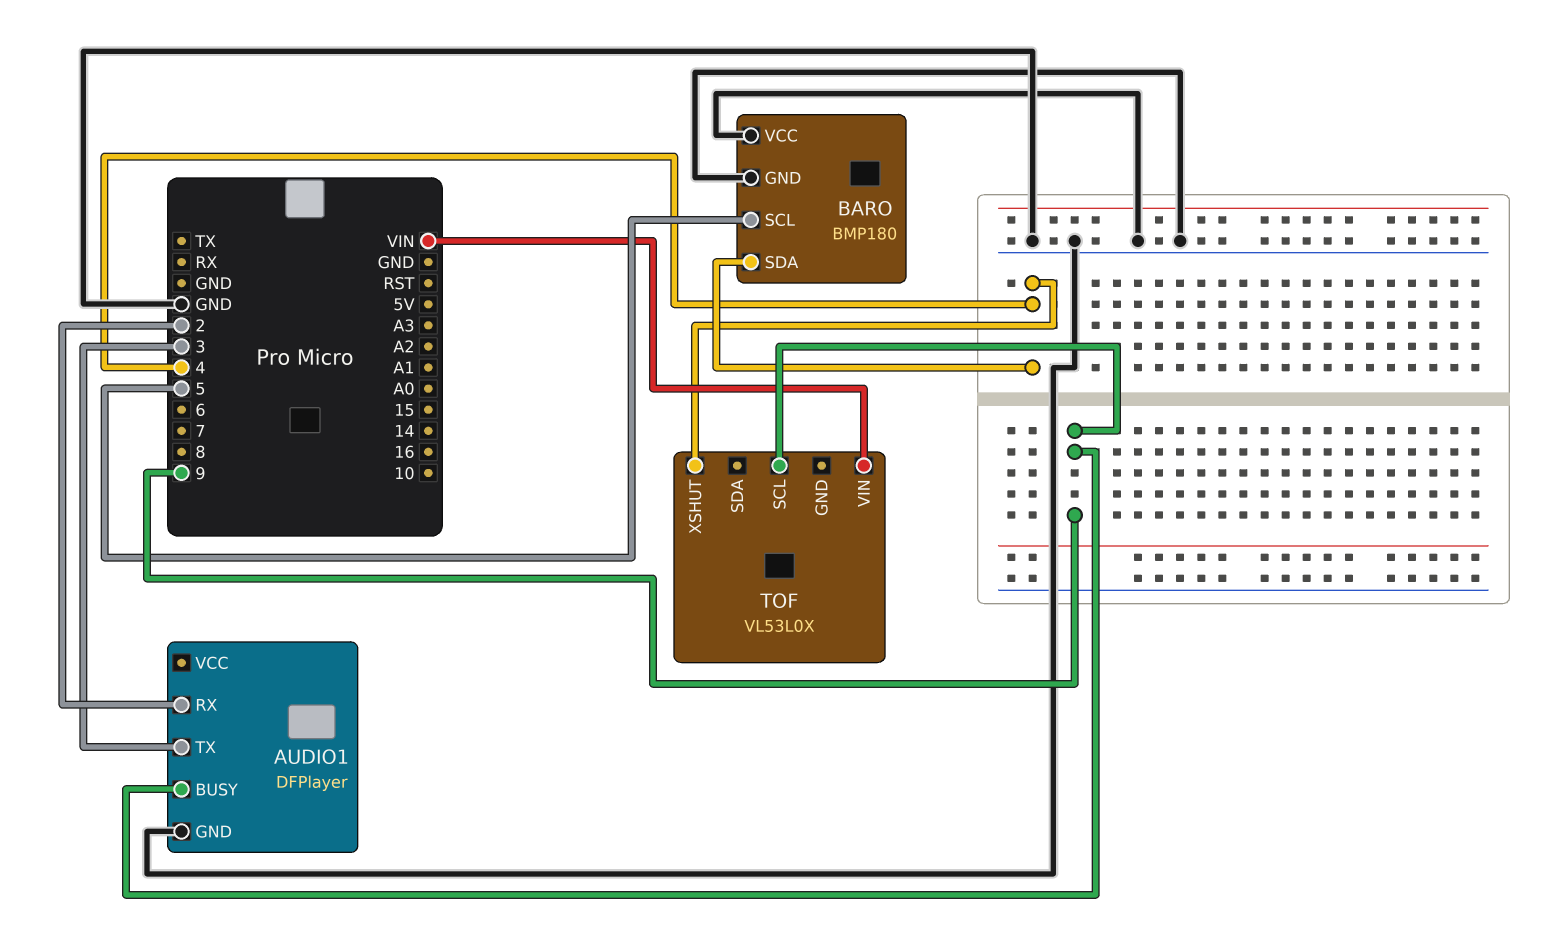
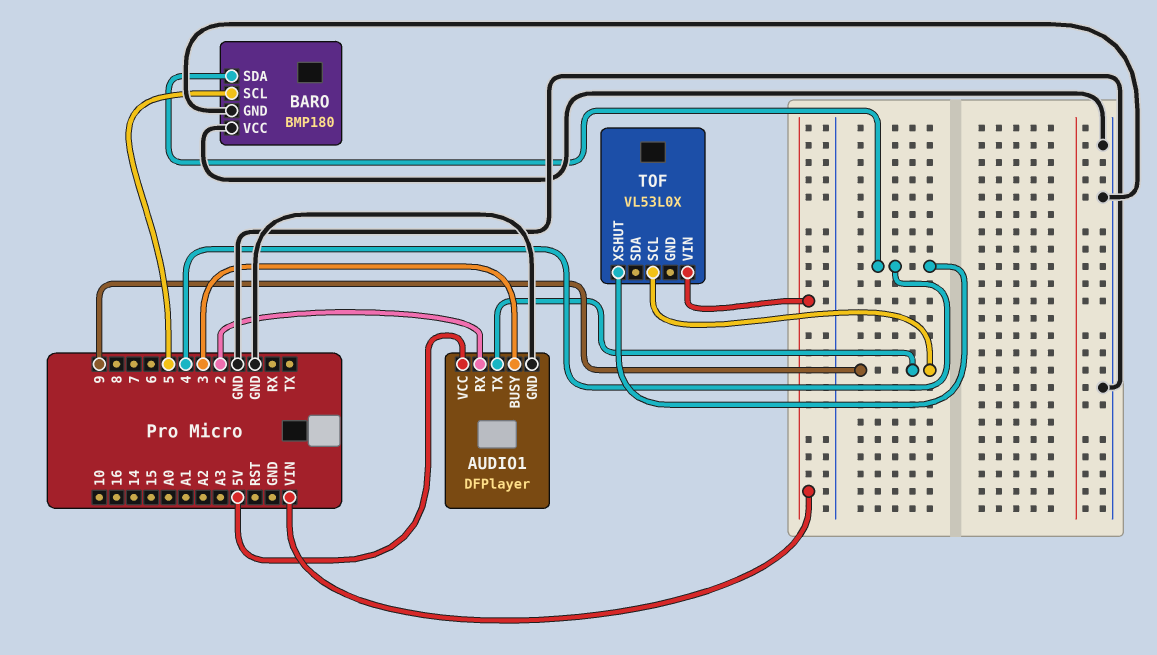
AUDIO1 pin BUSY: 9 -> 3
AUDIO1 pin TX: 3 -> 9
AUDIO1 pin VCC: none -> 5V

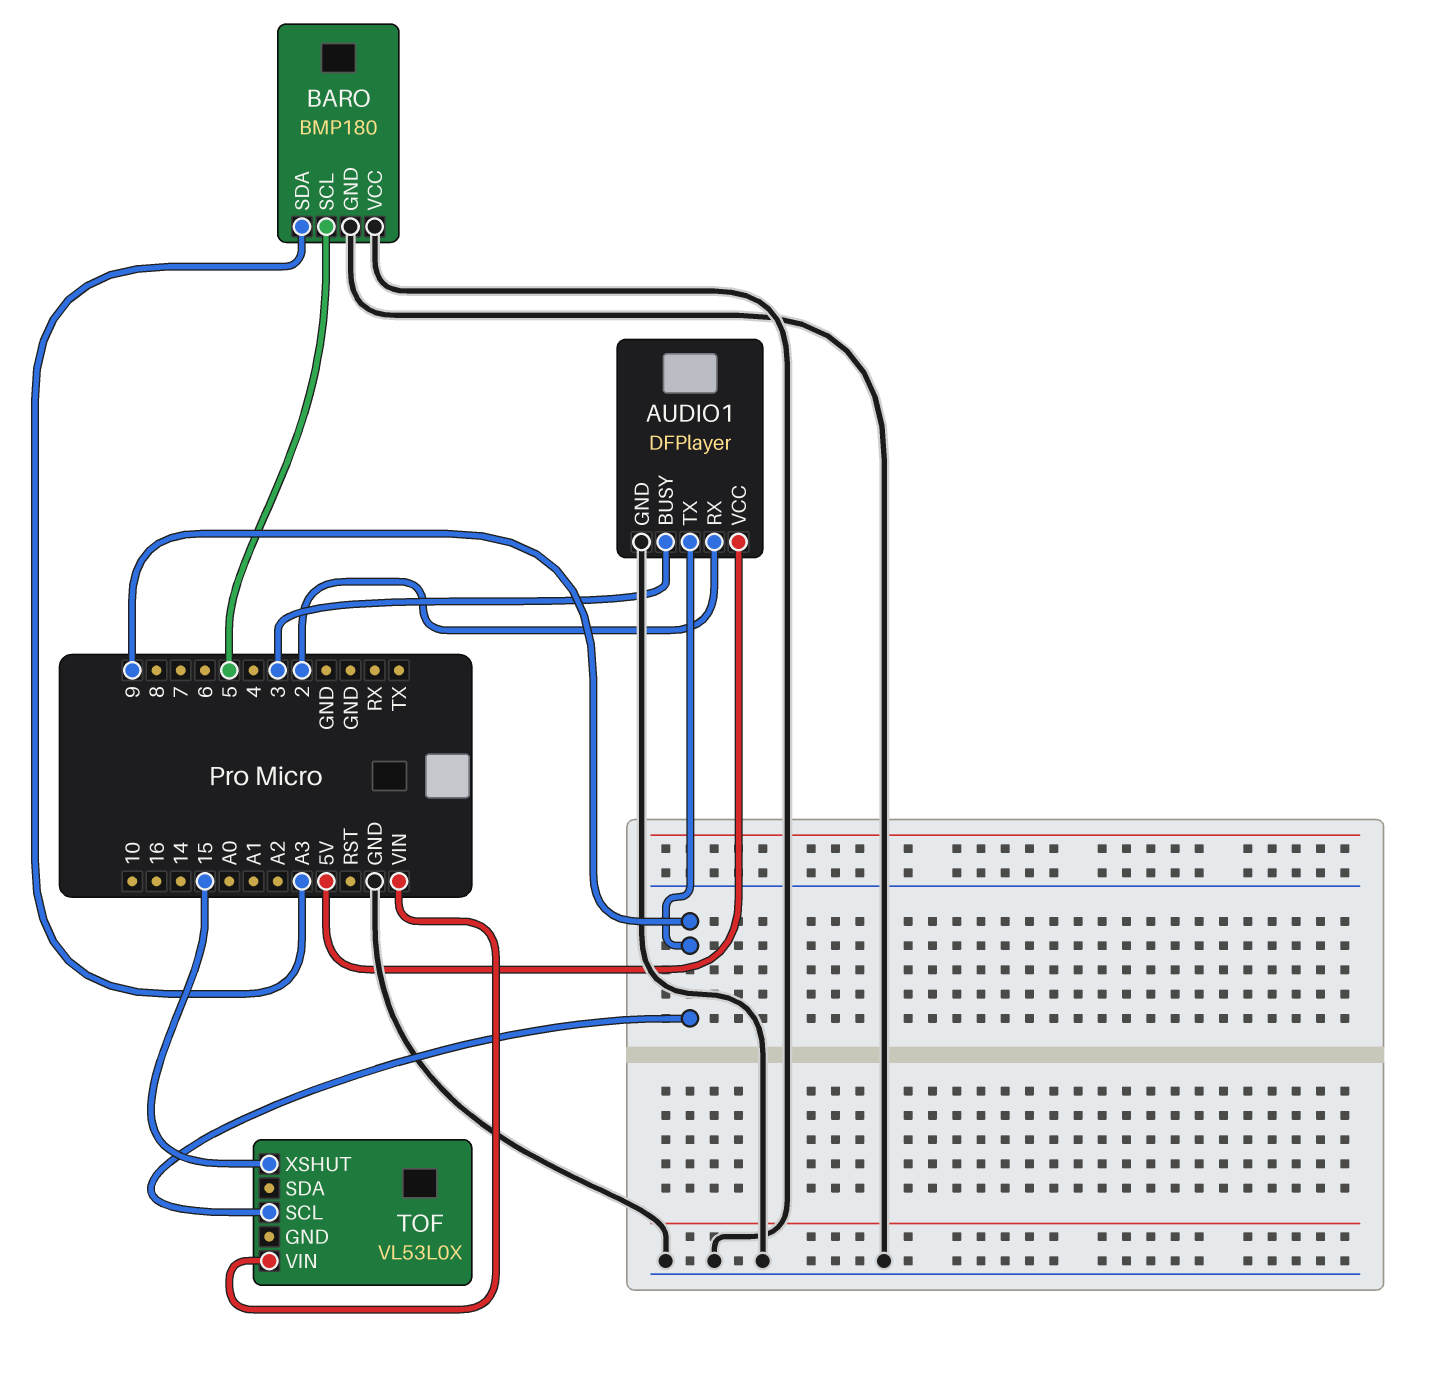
BARO pin SDA: 4 -> A3
TOF pin XSHUT: 4 -> 15

